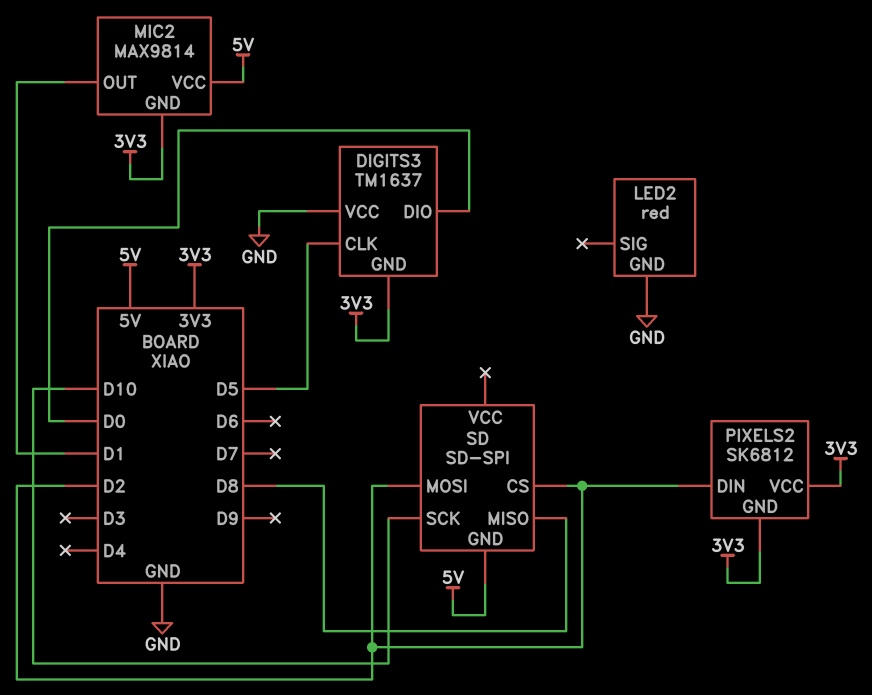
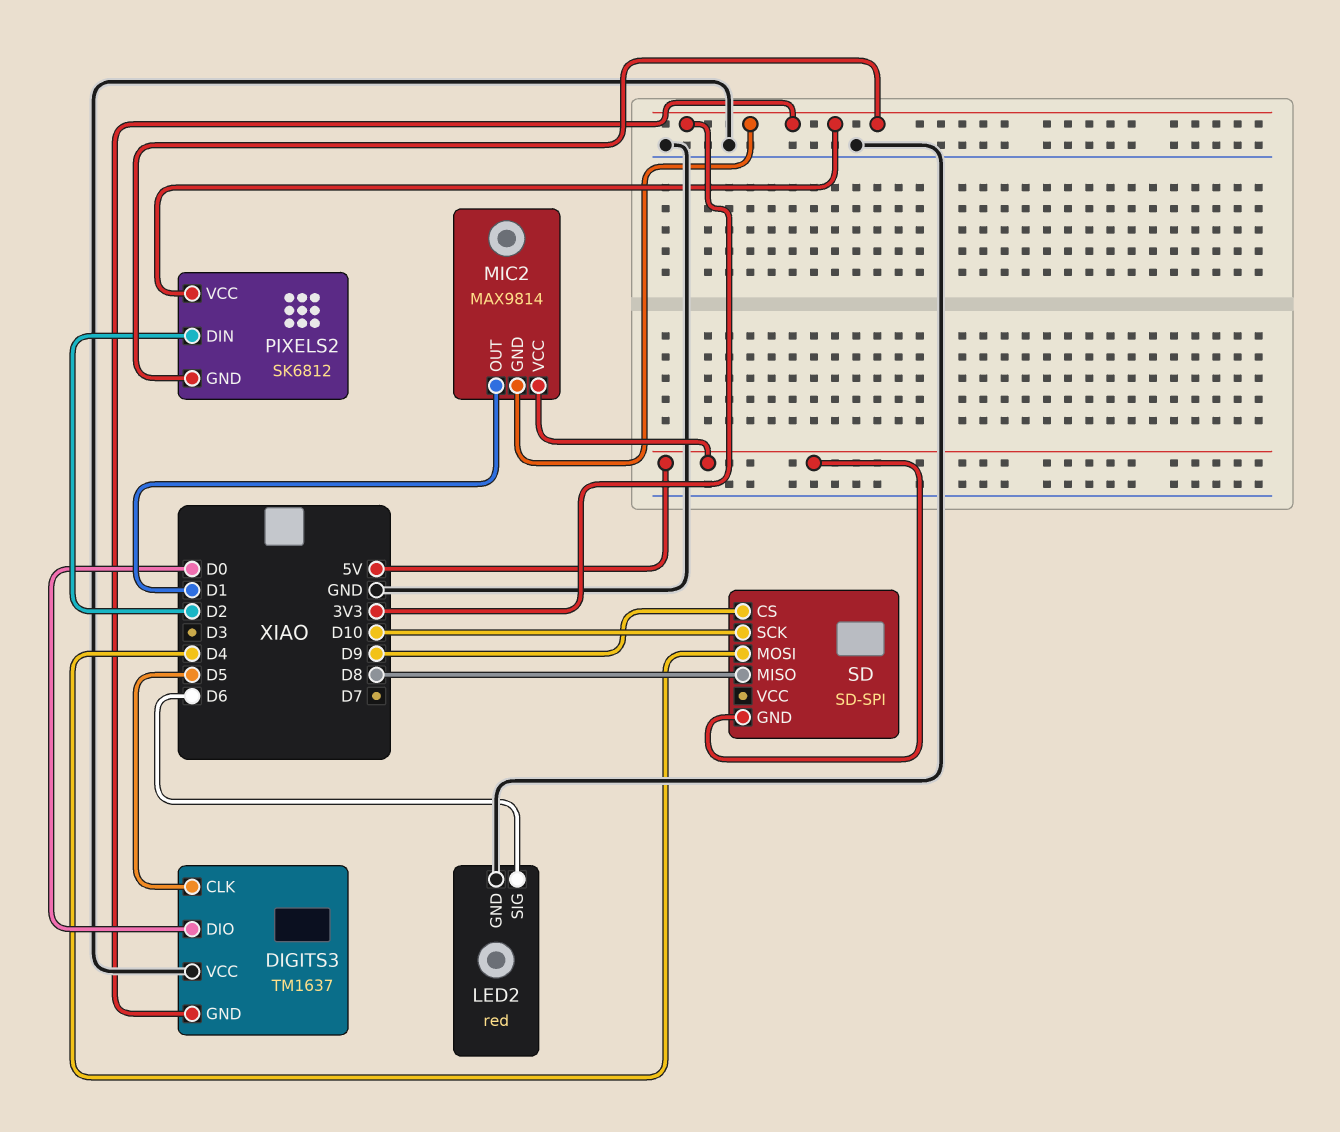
LED2 pin SIG: none -> D6
SD pin CS: D2 -> D9
SD pin MOSI: D2 -> D4

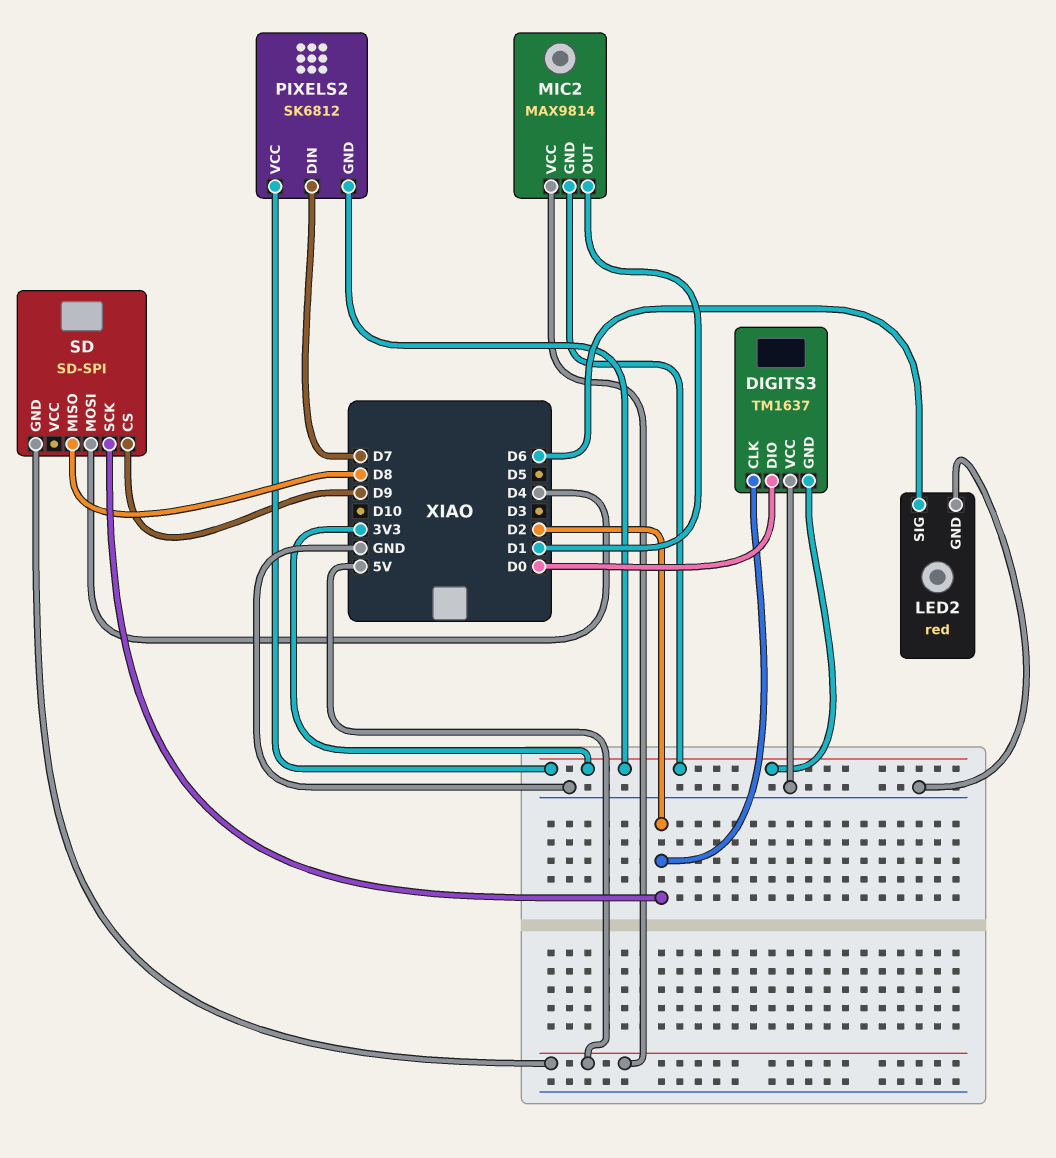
DIGITS3 pin CLK: D5 -> D2
PIXELS2 pin DIN: D2 -> D7
SD pin SCK: D10 -> D2

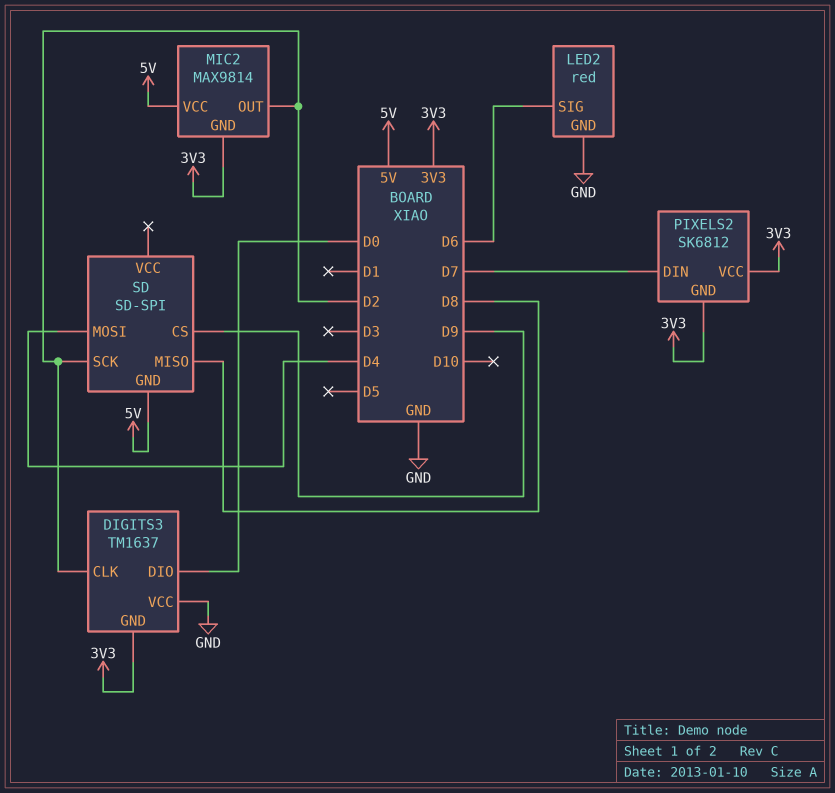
MIC2 pin OUT: D1 -> D2

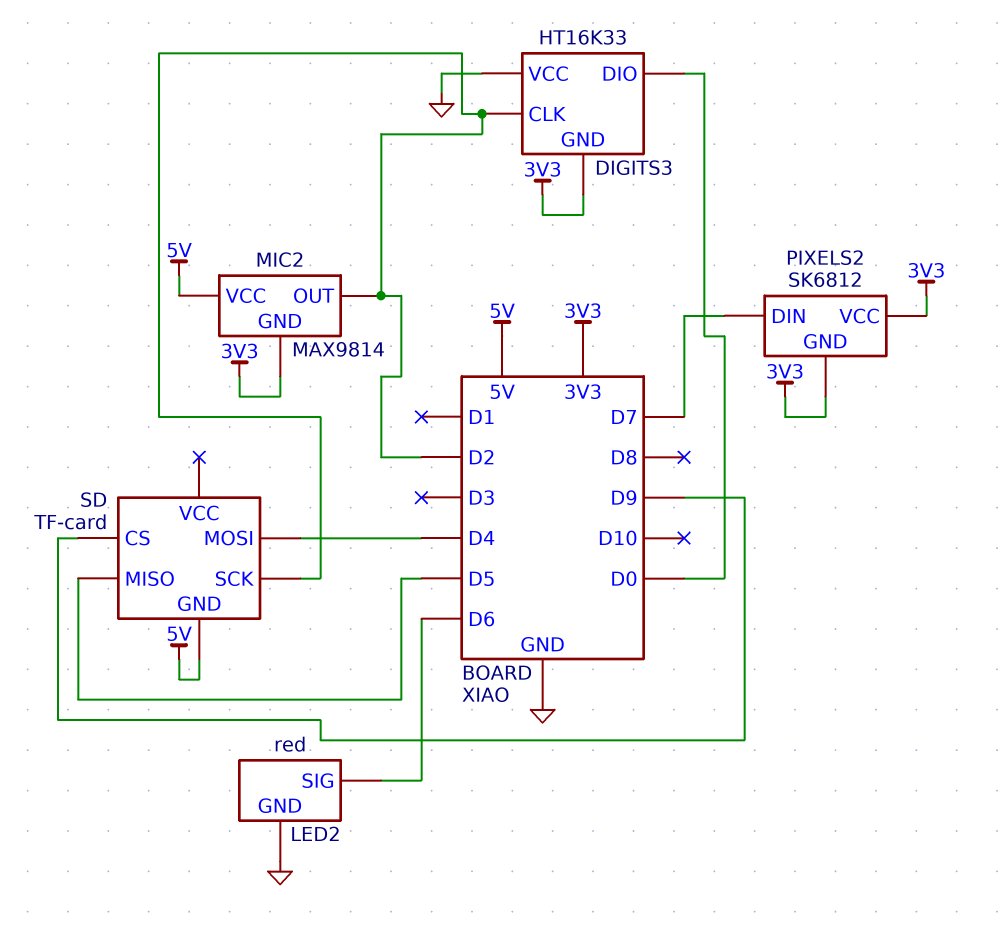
DIGITS3: TM1637 -> HT16K33
SD: SD-SPI -> TF-card
SD pin MISO: D8 -> D5

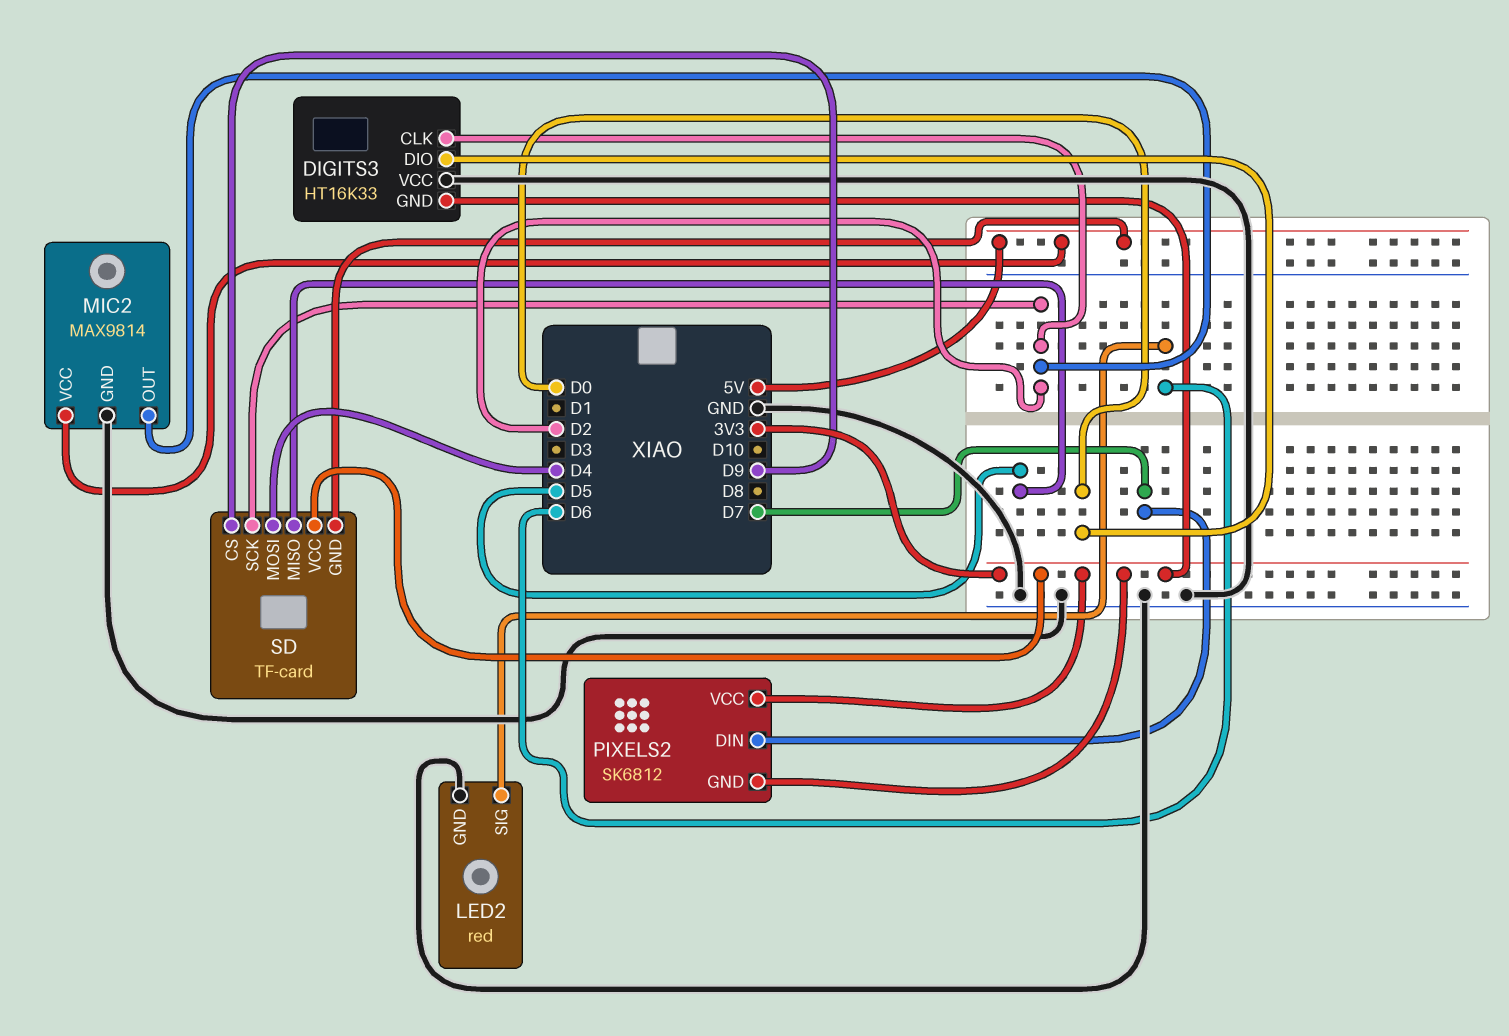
MIC2 pin GND: 3V3 -> GND
SD pin VCC: none -> 3V3

